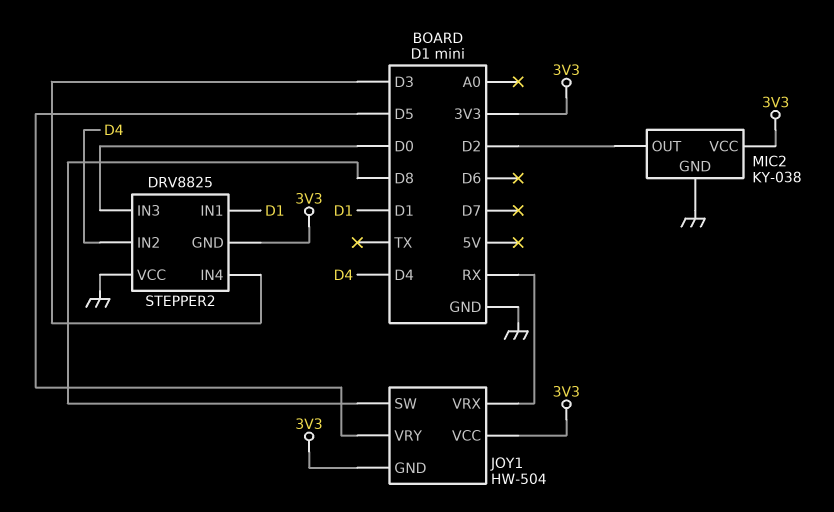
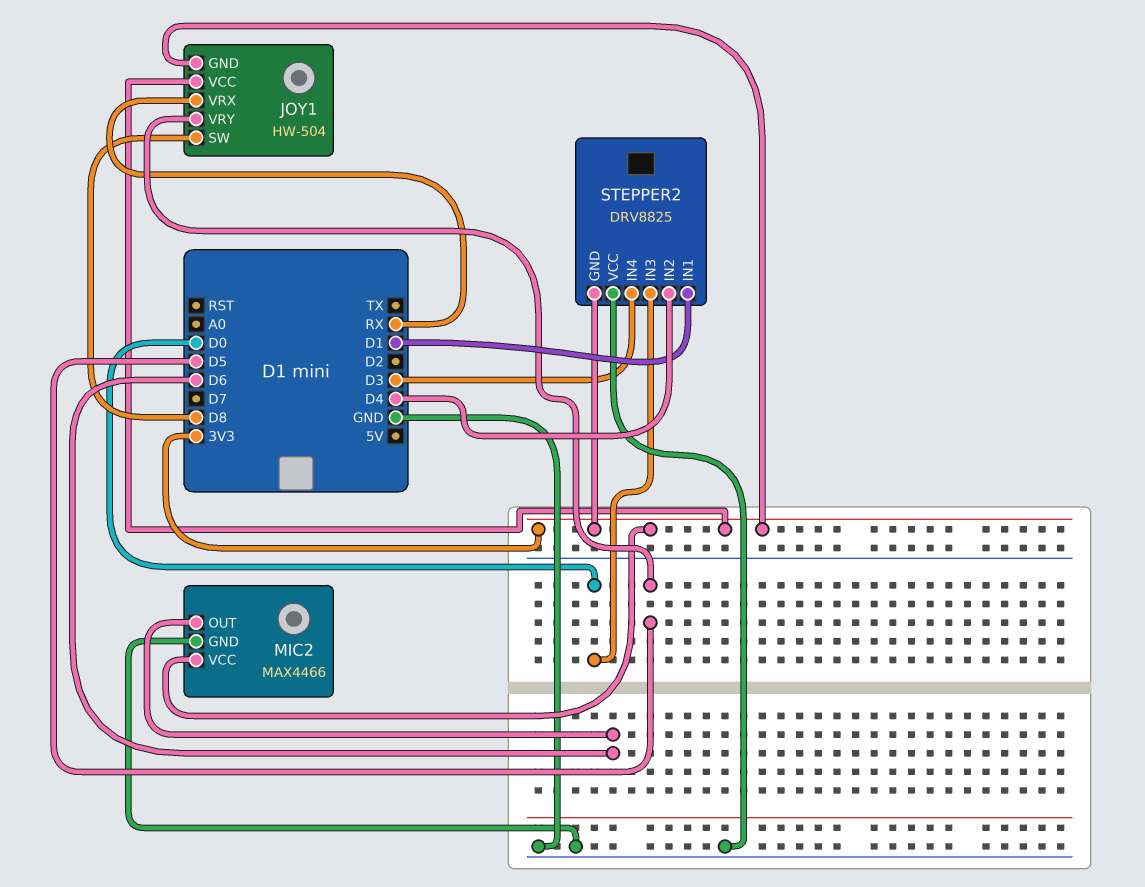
MIC2: KY-038 -> MAX4466
MIC2 pin OUT: D2 -> D6

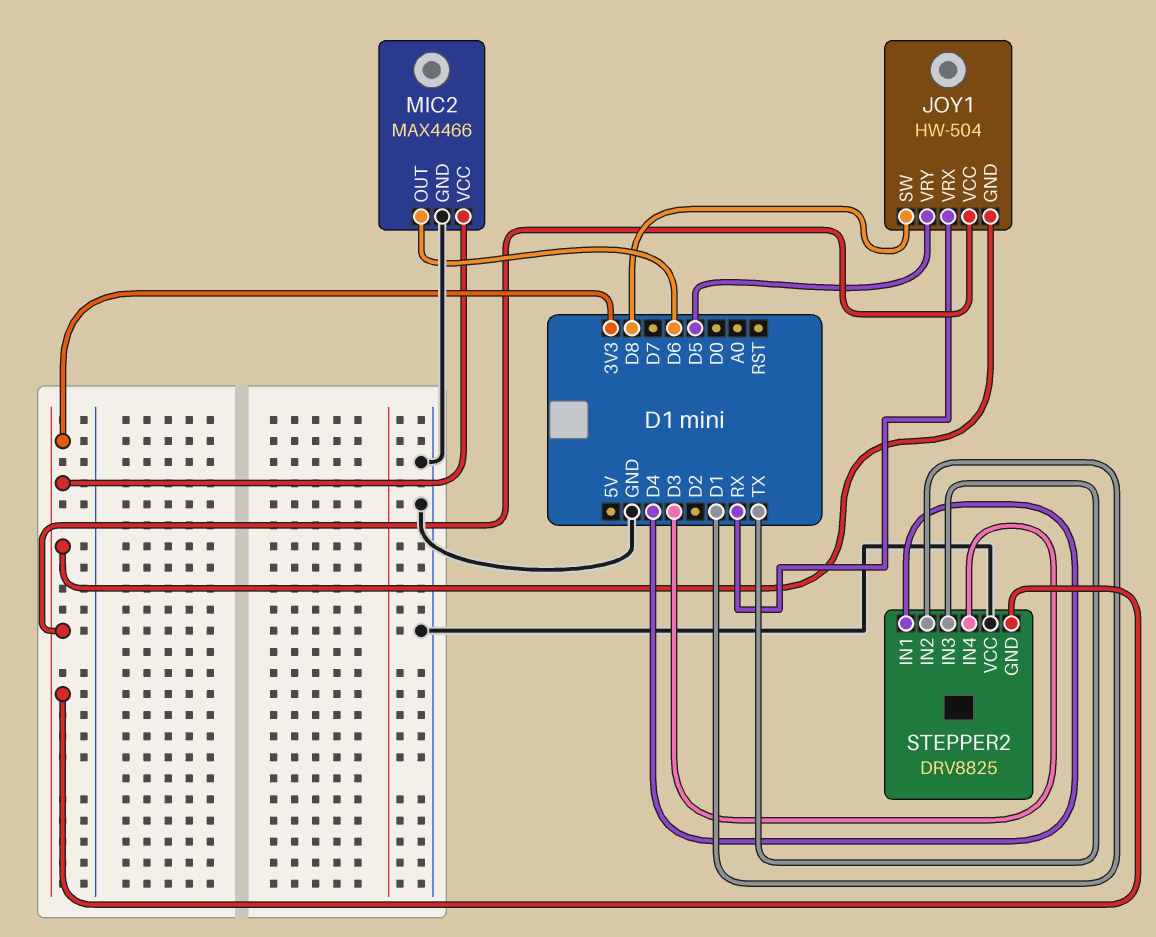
STEPPER2 pin IN1: D1 -> D4
STEPPER2 pin IN2: D4 -> D1
STEPPER2 pin IN3: D0 -> TX

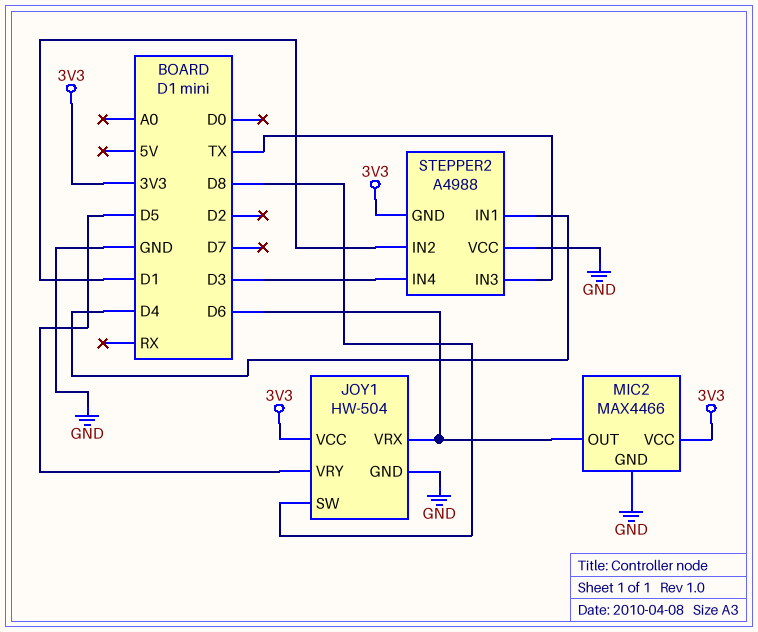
JOY1 pin GND: 3V3 -> GND
JOY1 pin VRX: RX -> D6
STEPPER2: DRV8825 -> A4988

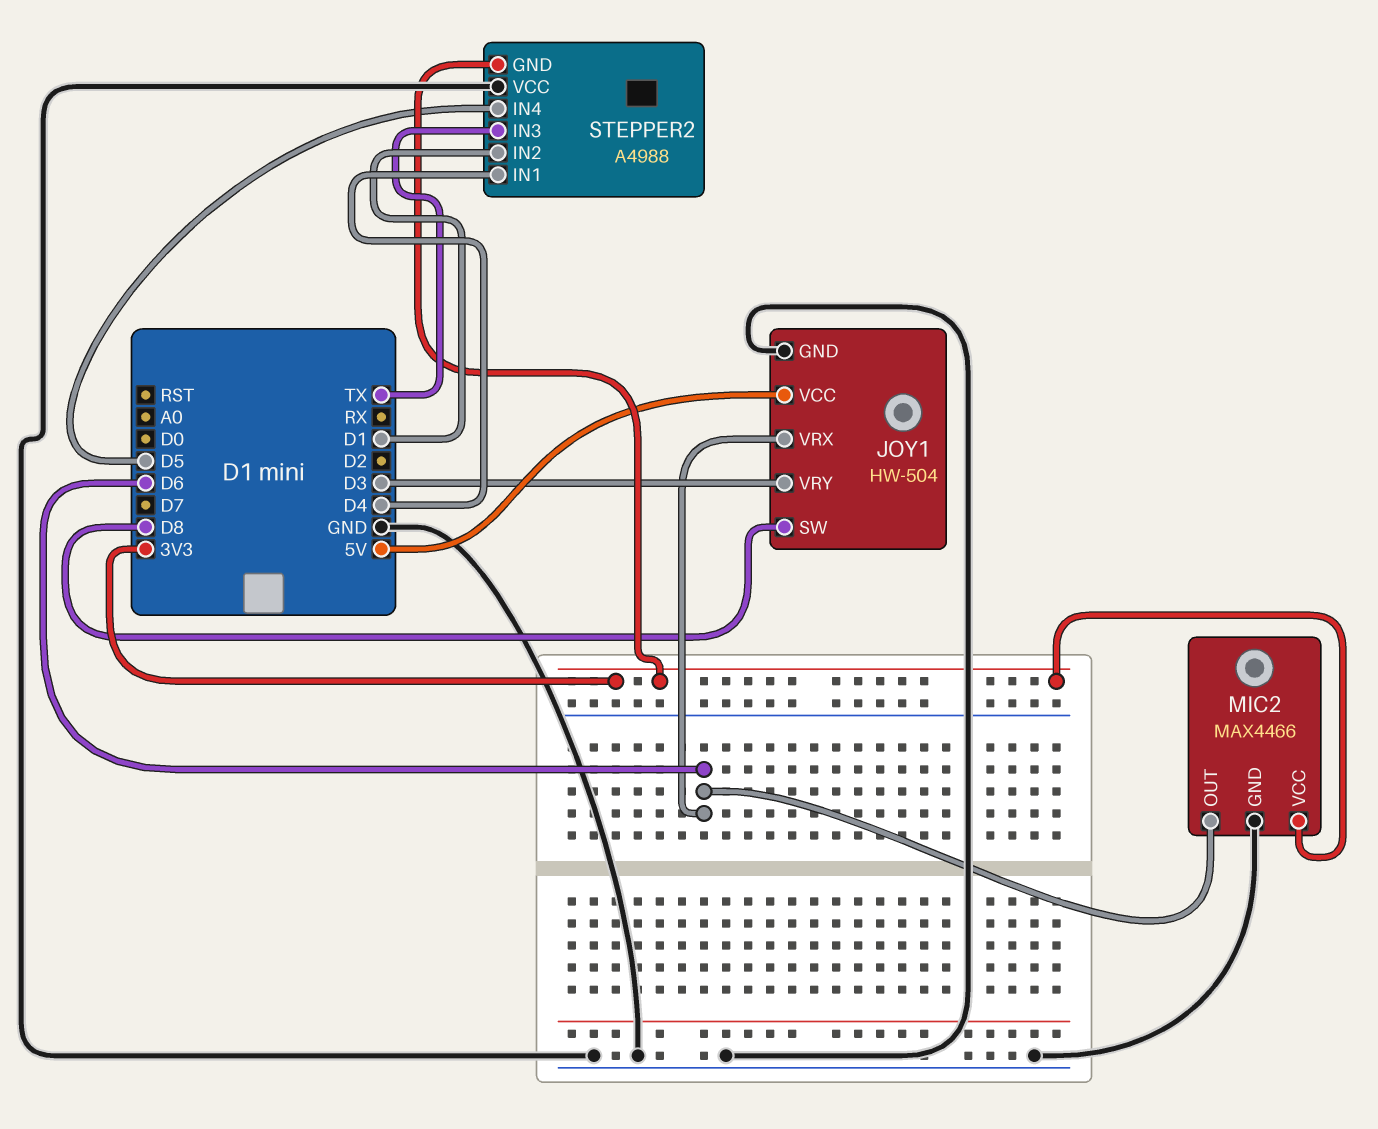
JOY1 pin VCC: 3V3 -> 5V
JOY1 pin VRY: D5 -> D3
STEPPER2 pin IN4: D3 -> D5

